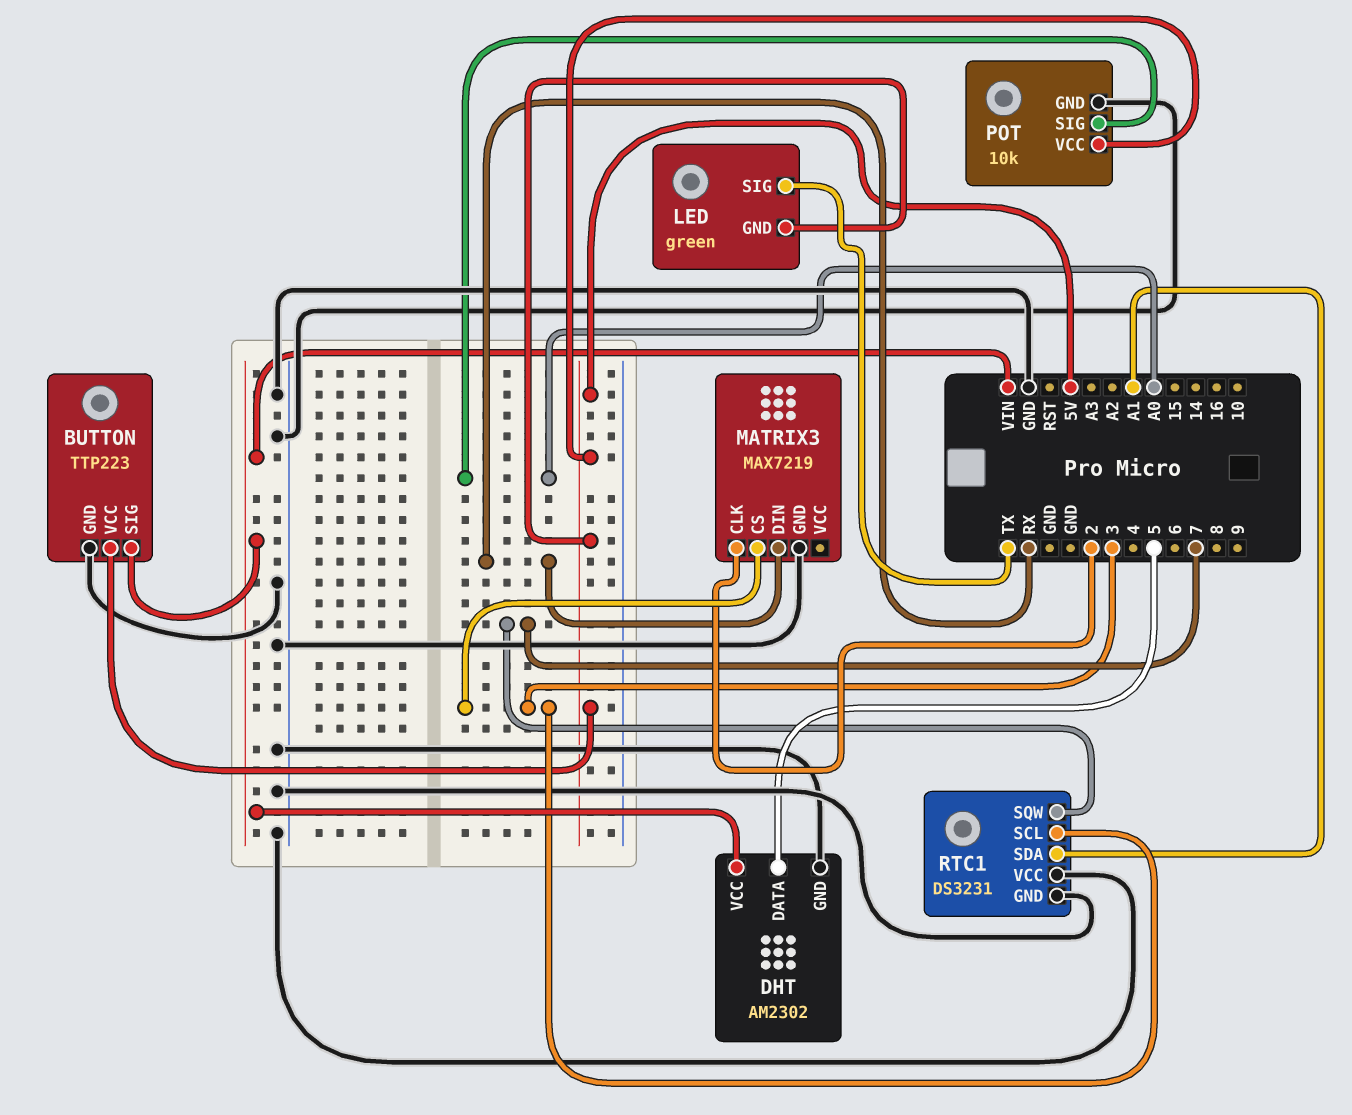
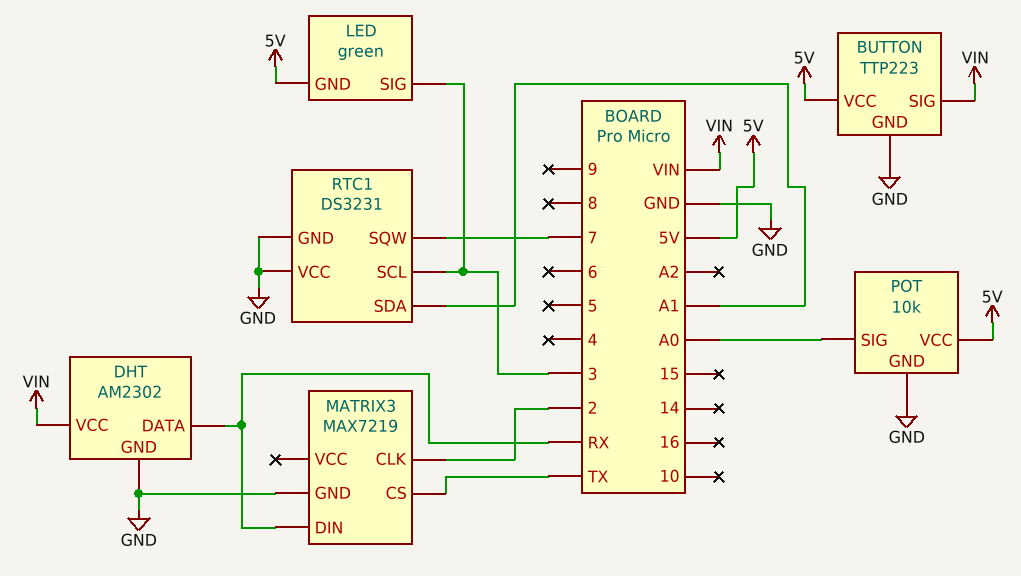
DHT pin DATA: 5 -> RX
LED pin SIG: TX -> 3
MATRIX3 pin CS: 3 -> TX

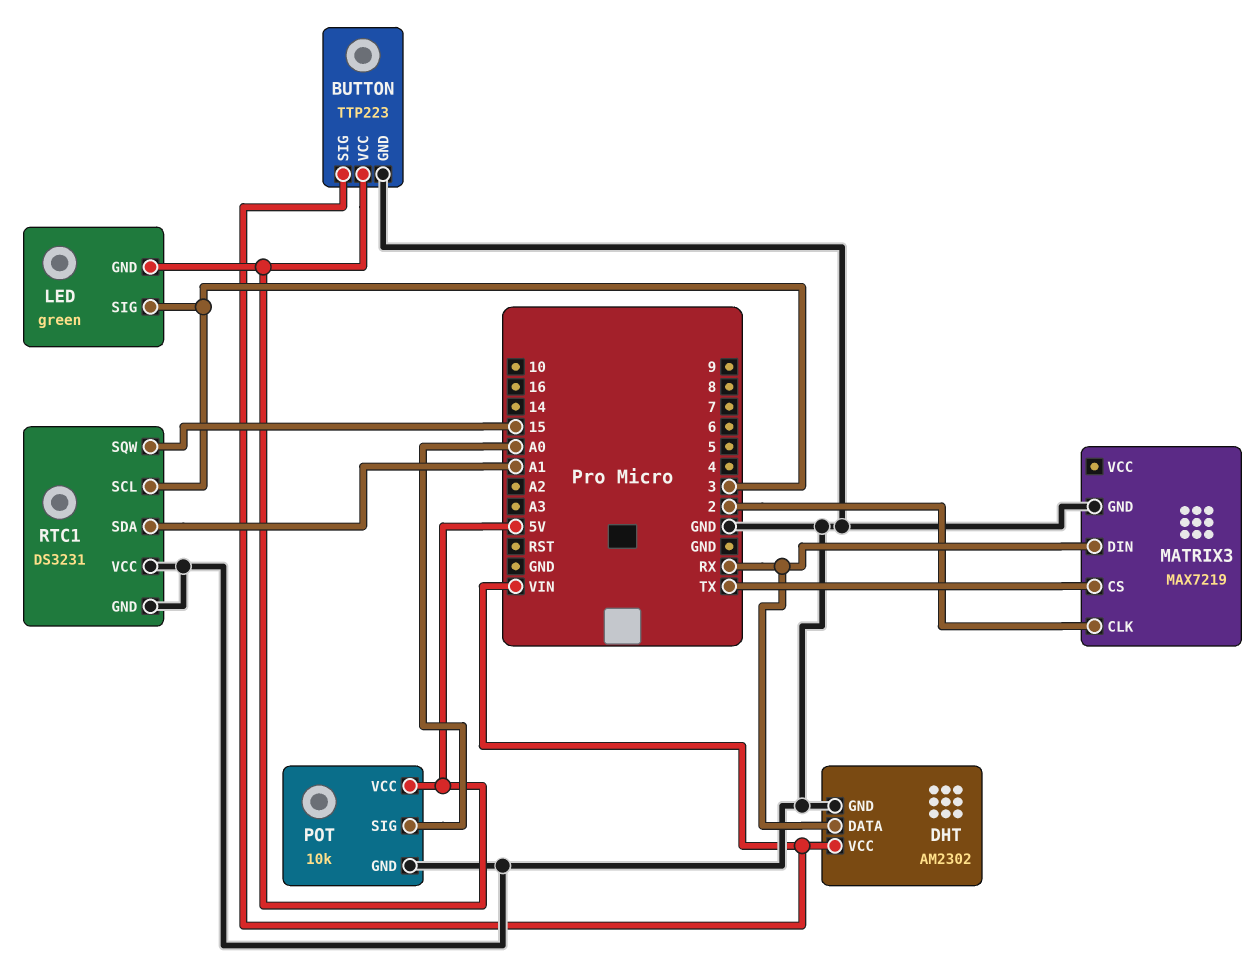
RTC1 pin SQW: 7 -> 15

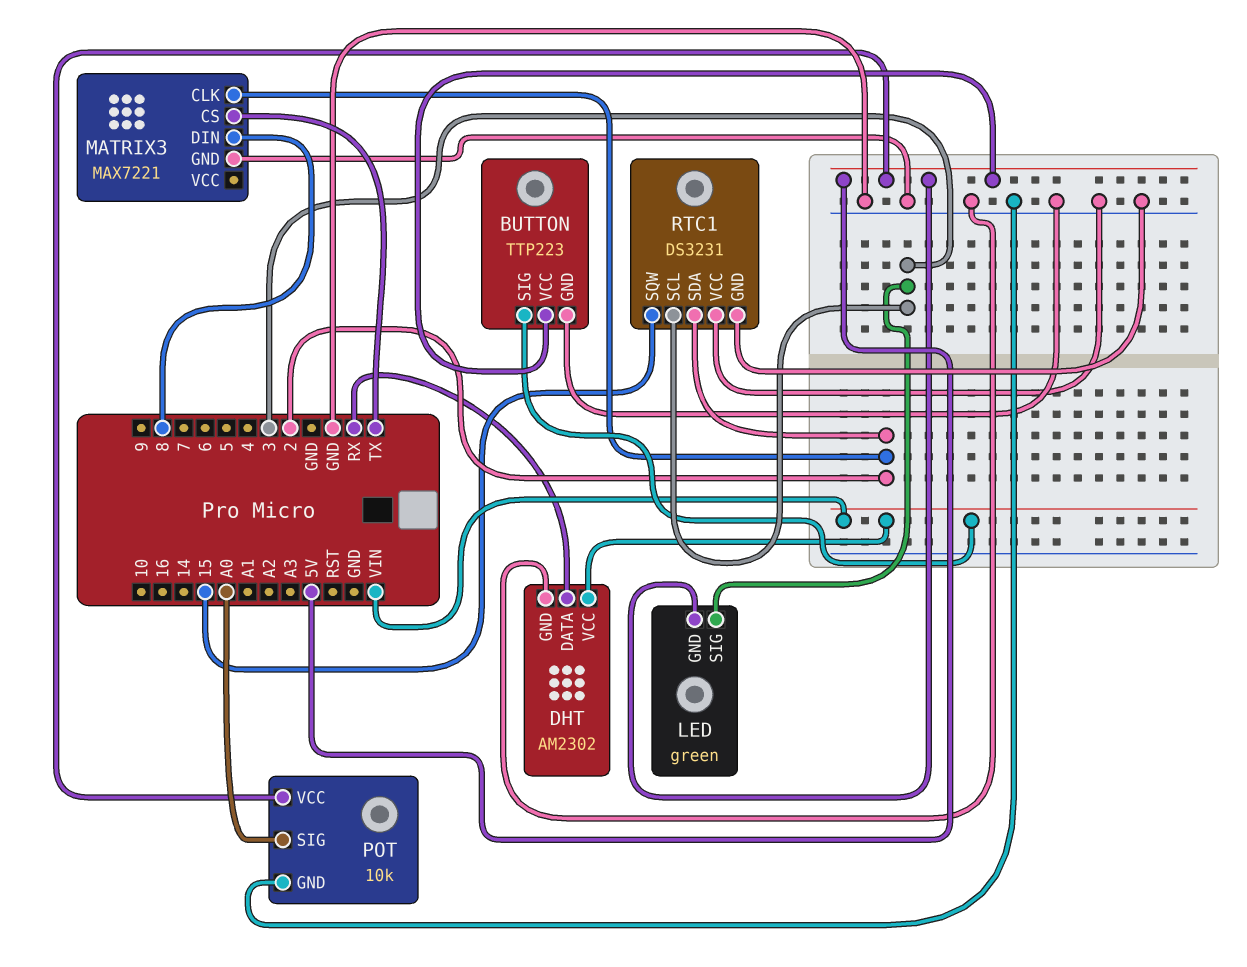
MATRIX3: MAX7219 -> MAX7221
MATRIX3 pin DIN: RX -> 8
RTC1 pin SDA: A1 -> 2

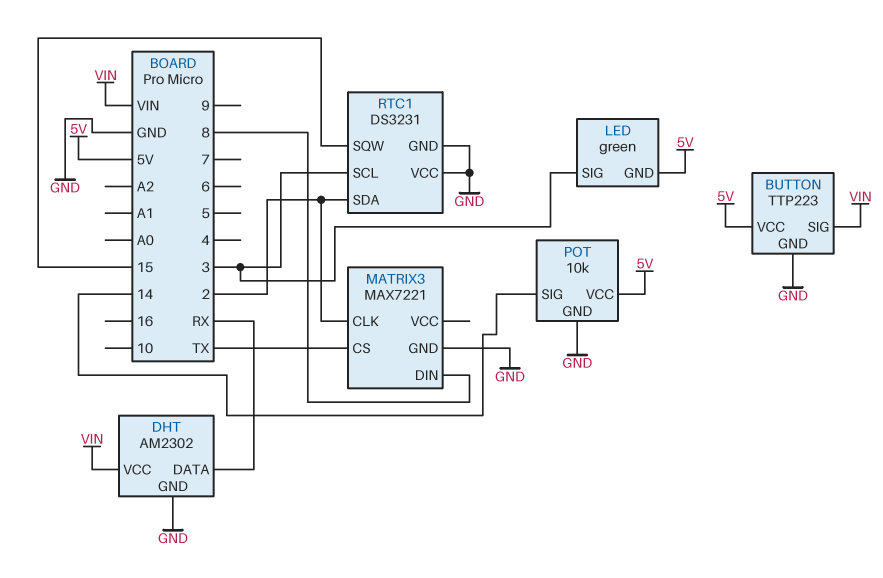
POT pin SIG: A0 -> 14

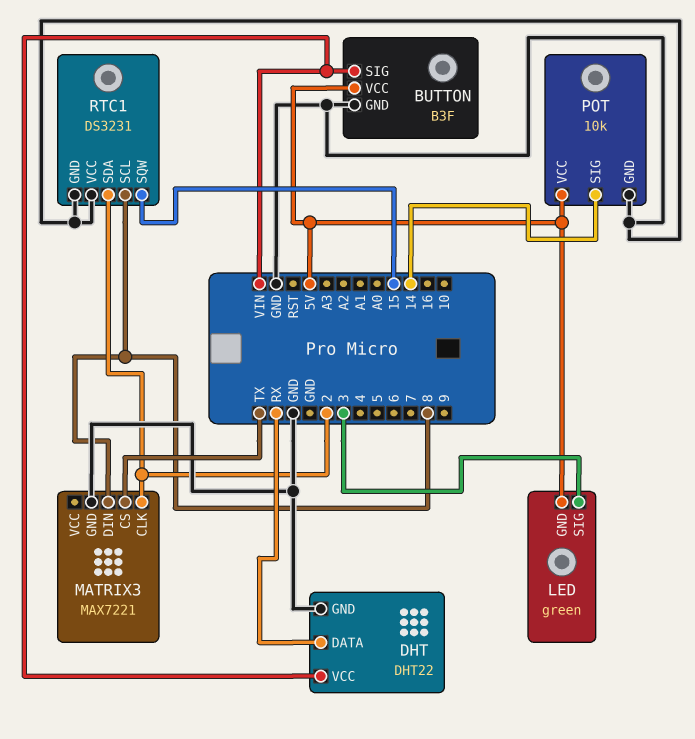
BUTTON: TTP223 -> B3F
DHT: AM2302 -> DHT22
RTC1 pin SCL: 3 -> 8

